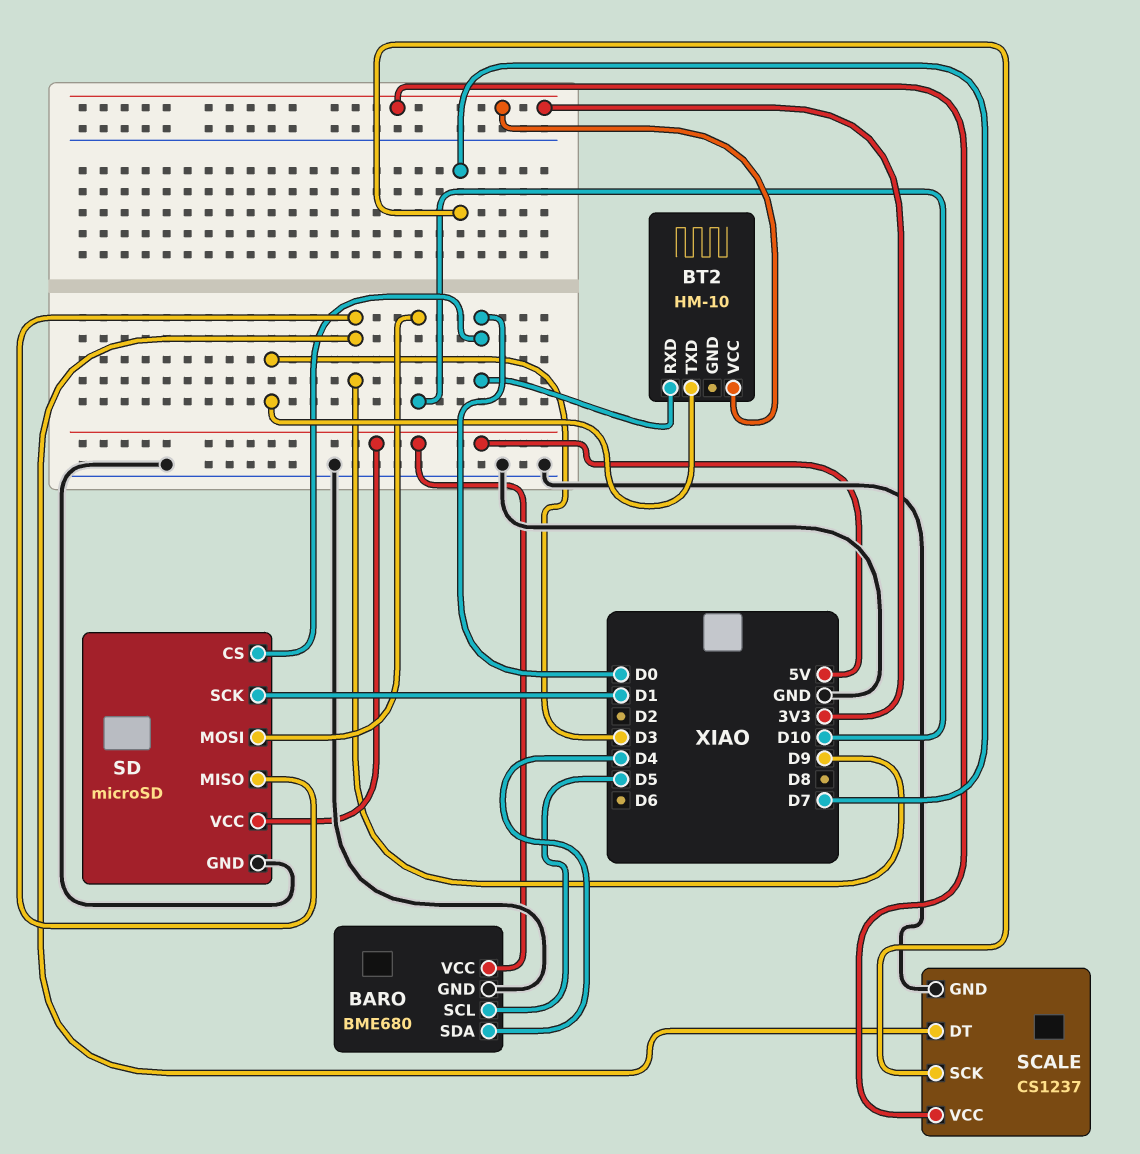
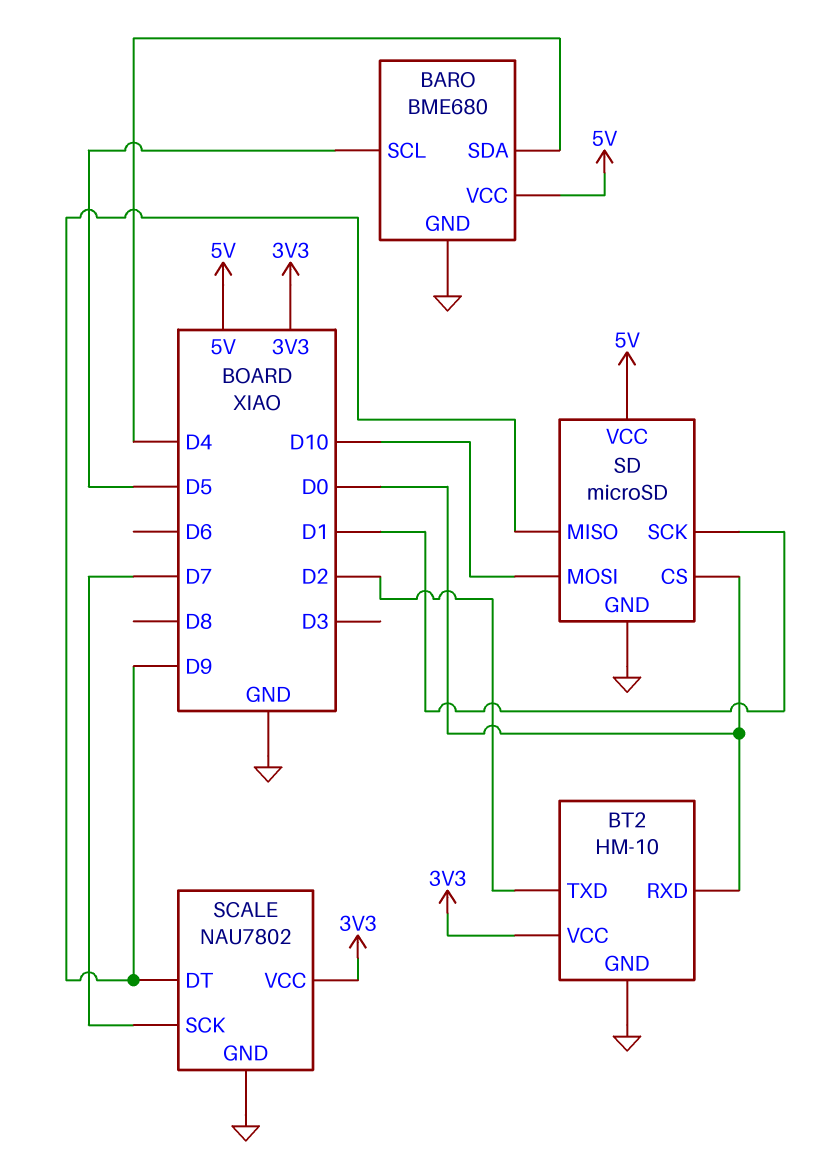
BT2 pin GND: none -> GND
BT2 pin TXD: D3 -> D2
SCALE: CS1237 -> NAU7802

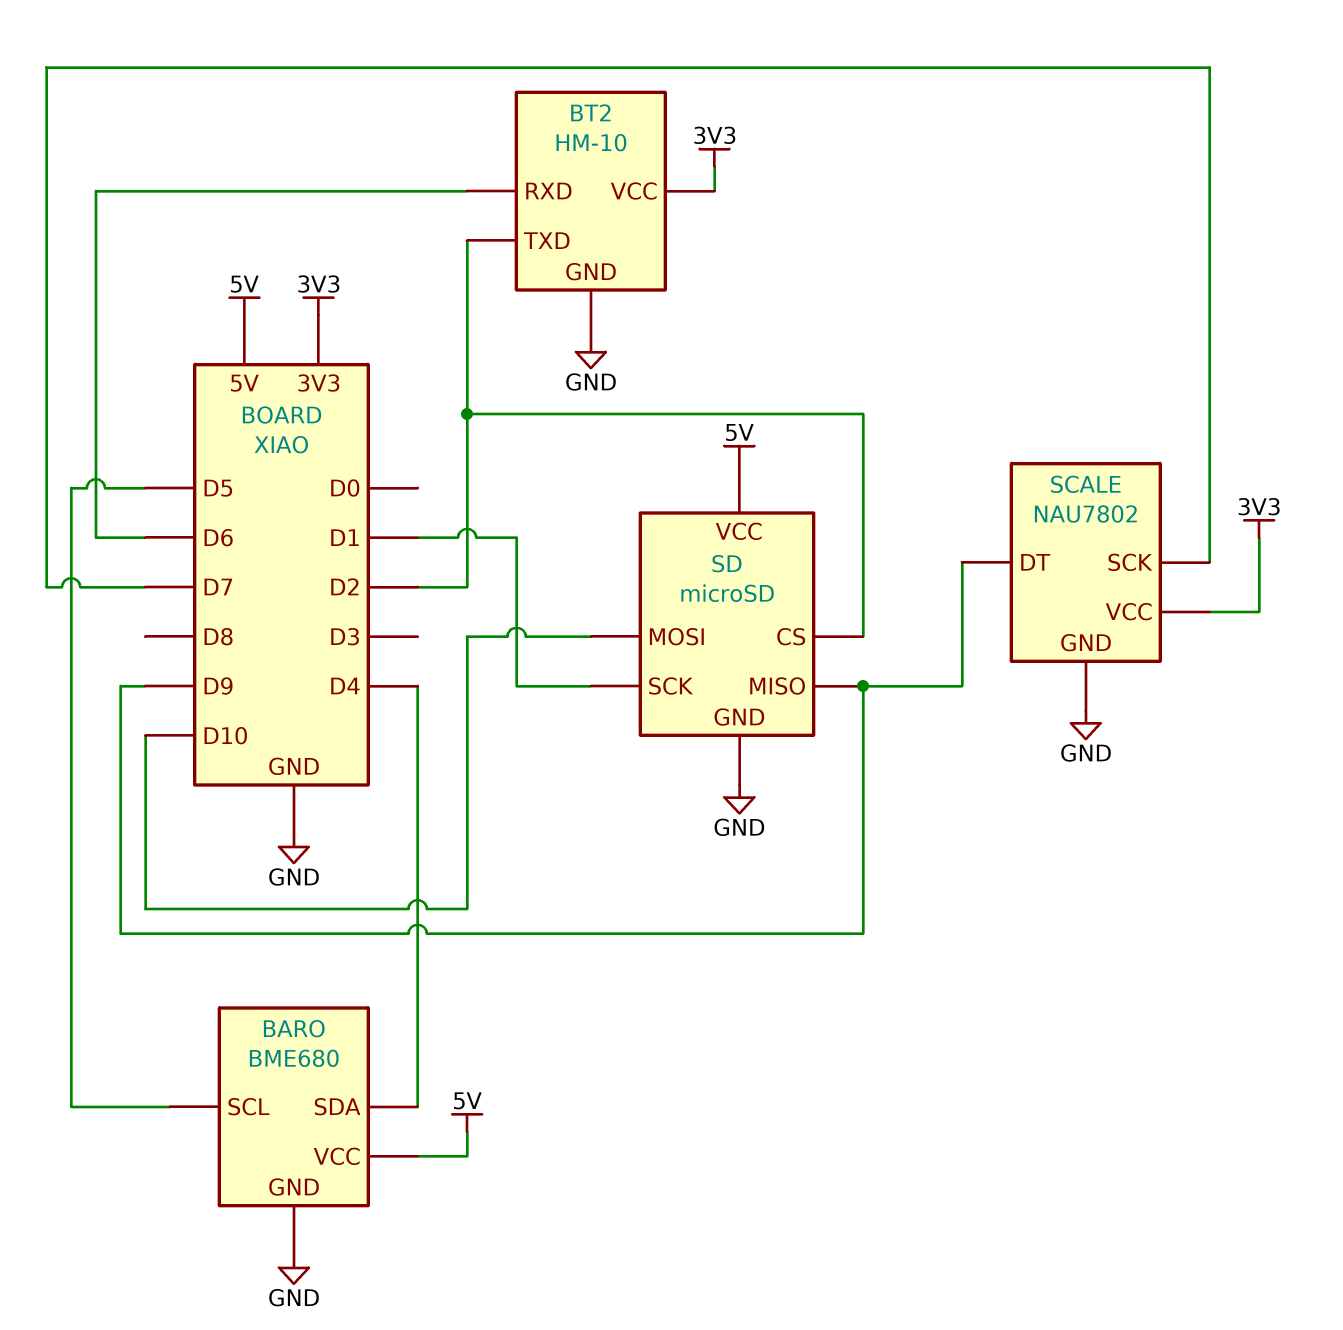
BT2 pin RXD: D0 -> D6
SD pin CS: D0 -> D2

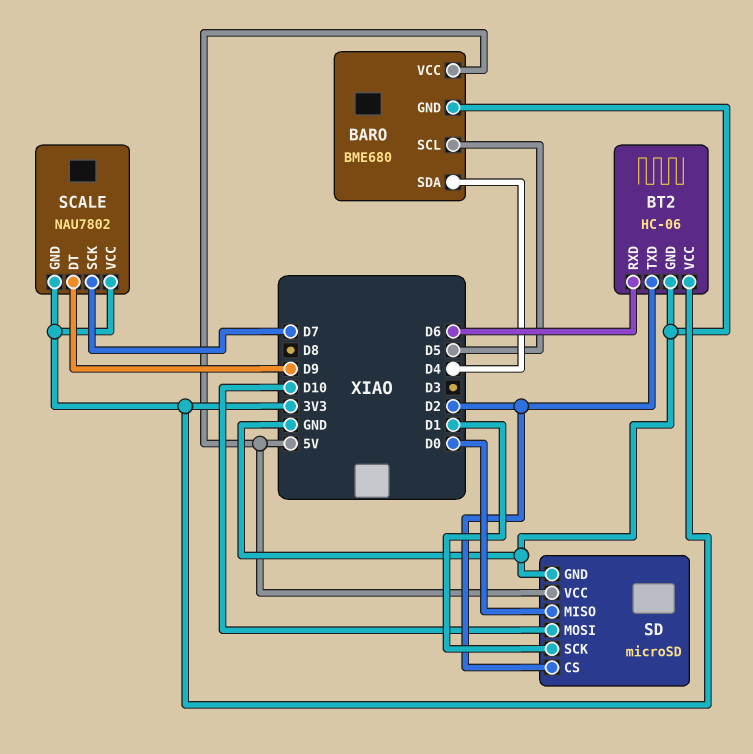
BT2: HM-10 -> HC-06
SCALE pin GND: GND -> 3V3
SD pin MISO: D9 -> D0

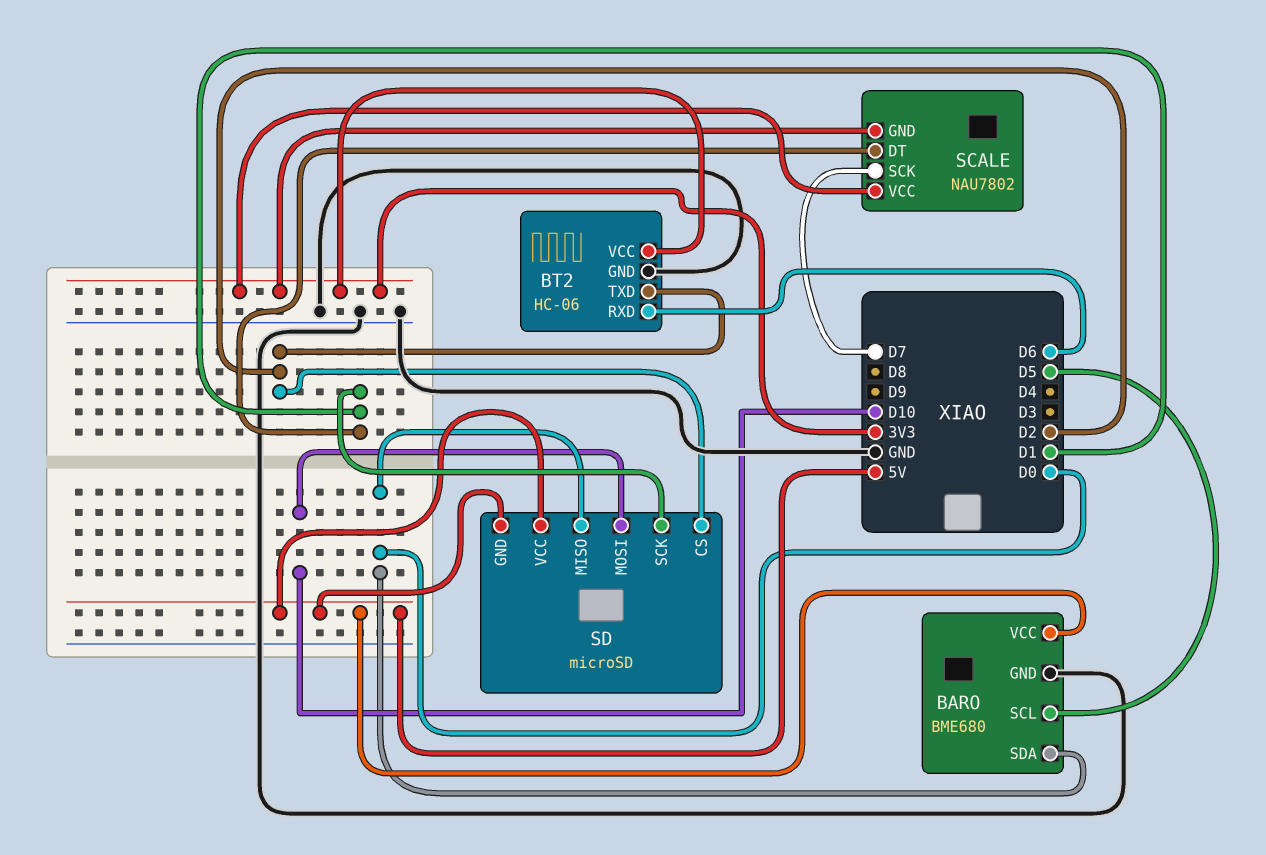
BARO pin SDA: D4 -> D0
SCALE pin DT: D9 -> D1
SD pin GND: GND -> 5V

